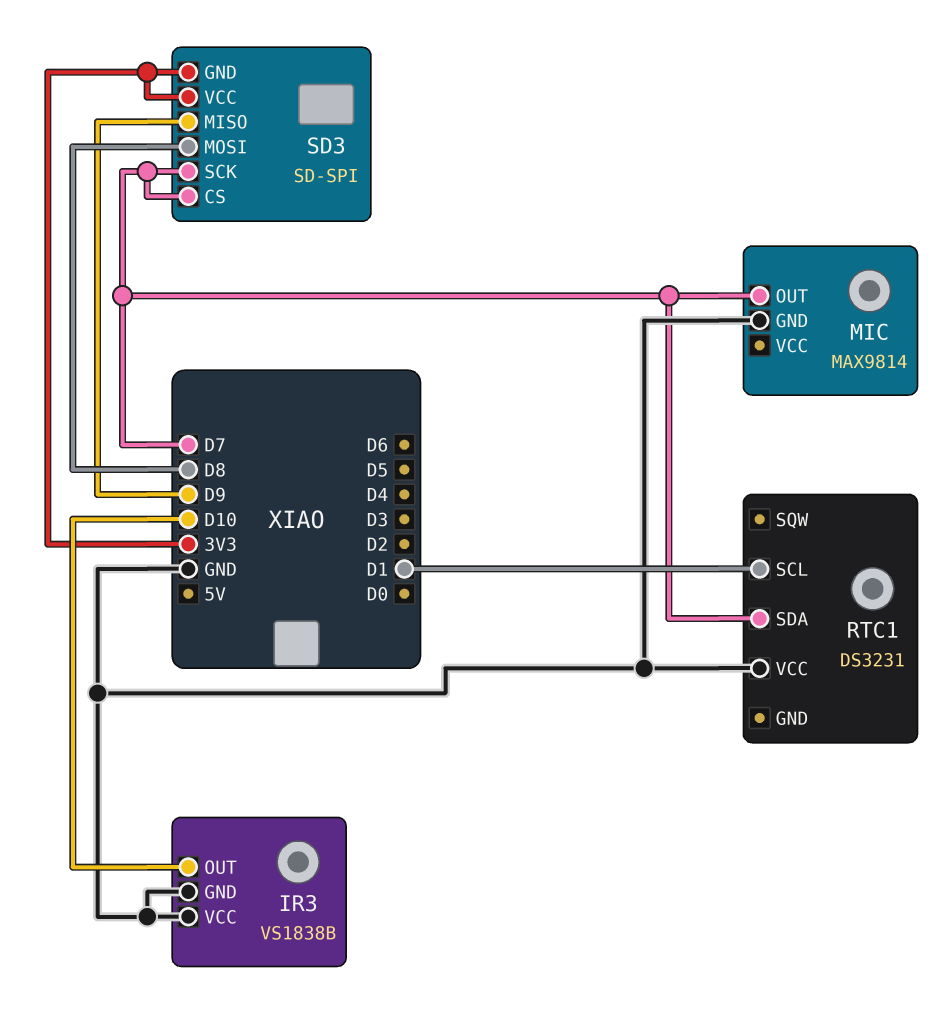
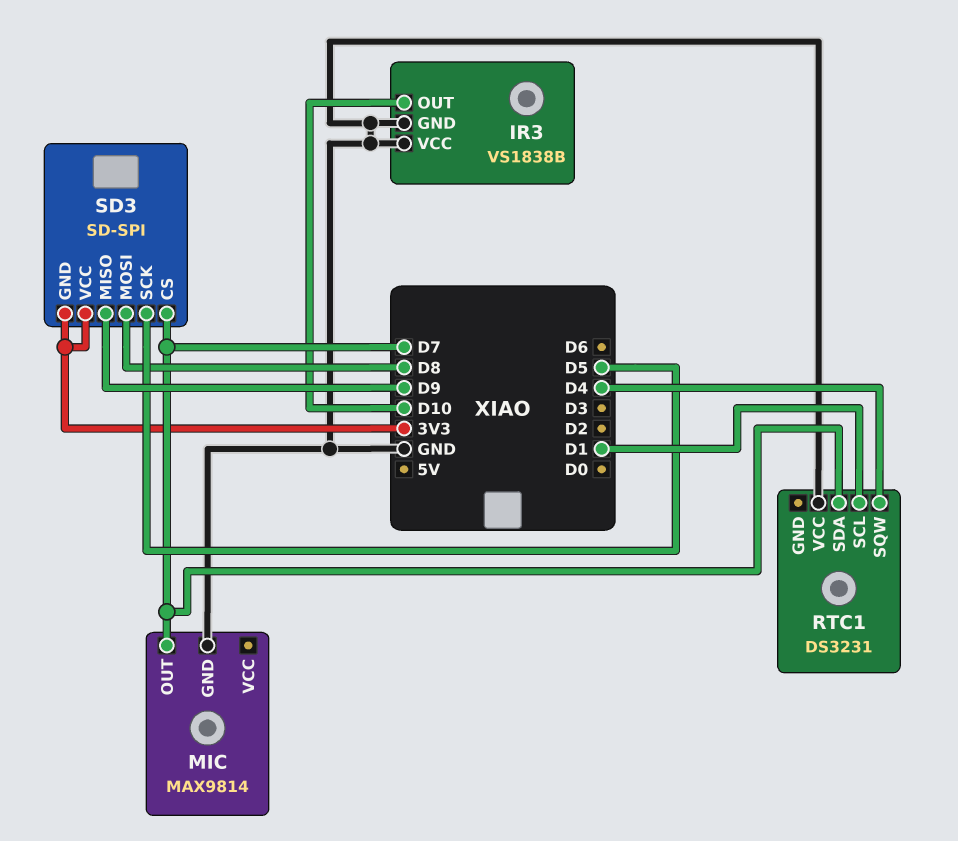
RTC1 pin SQW: none -> D4
SD3 pin SCK: D7 -> D5

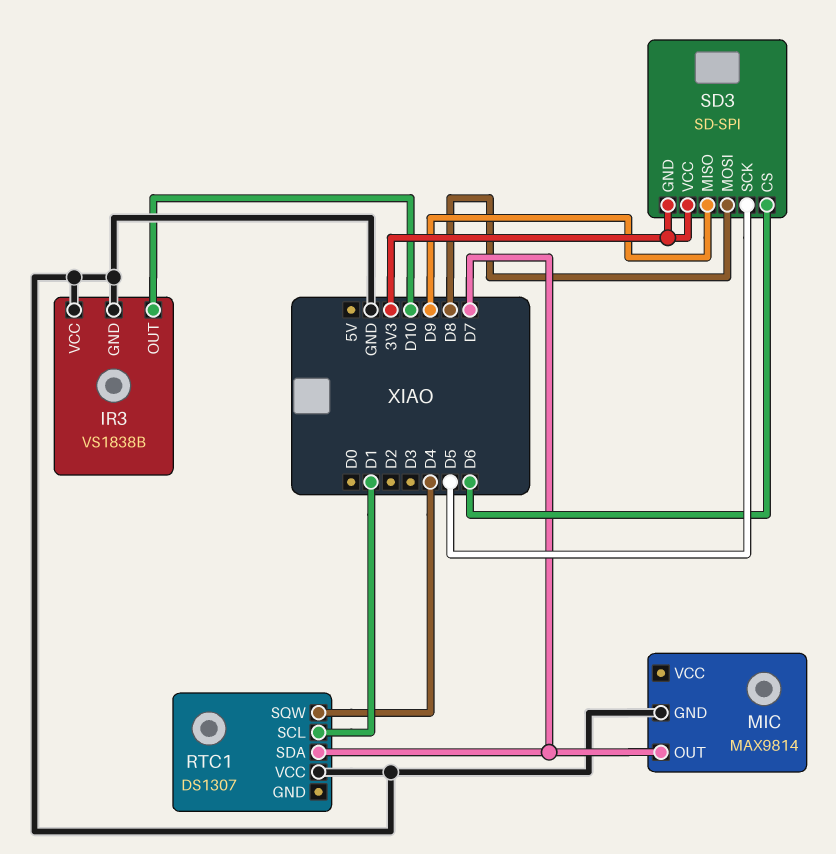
RTC1: DS3231 -> DS1307
SD3 pin CS: D7 -> D6

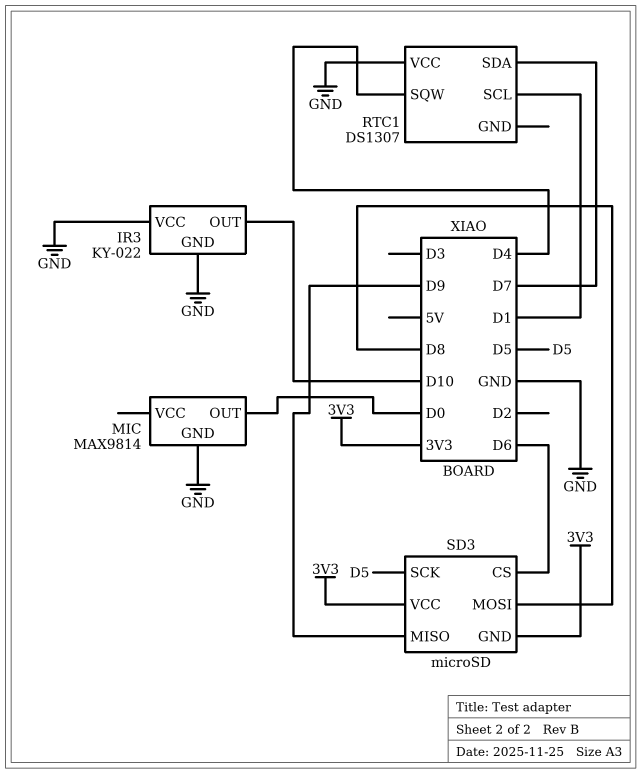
IR3: VS1838B -> KY-022
MIC pin OUT: D7 -> D0
SD3: SD-SPI -> microSD

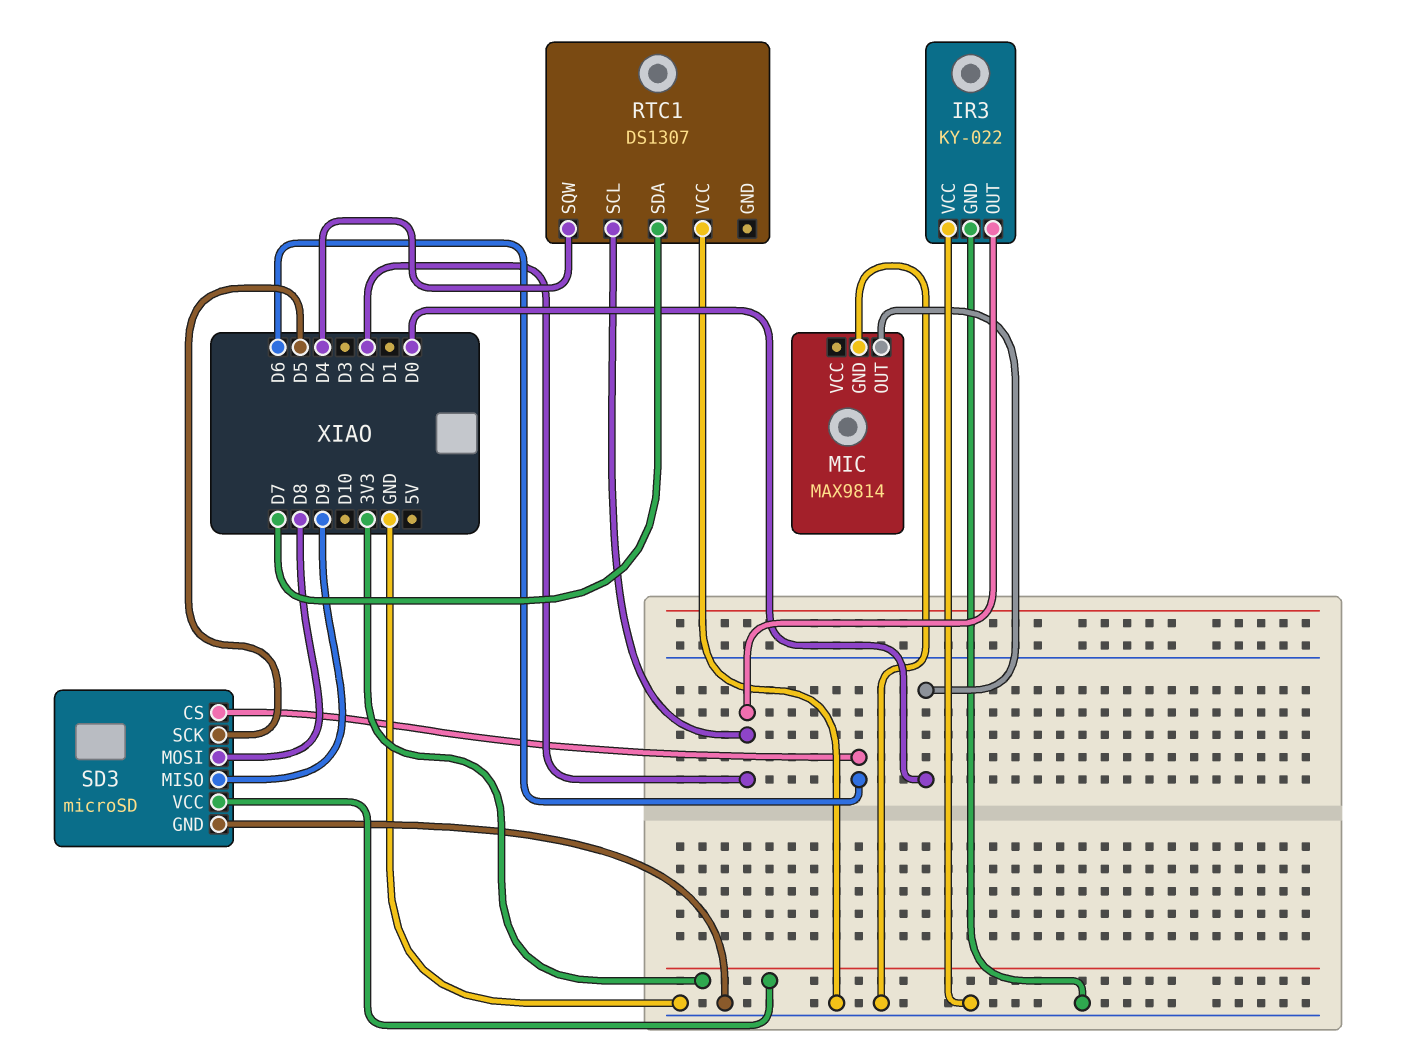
IR3 pin OUT: D10 -> D2
RTC1 pin SCL: D1 -> D2
SD3 pin GND: 3V3 -> GND

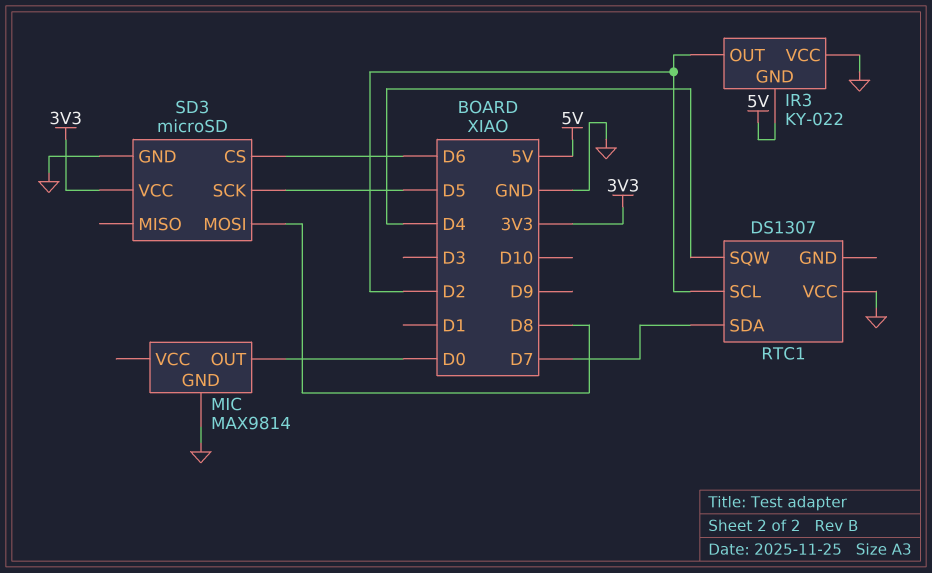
IR3 pin GND: GND -> 5V
SD3 pin MISO: D9 -> none

